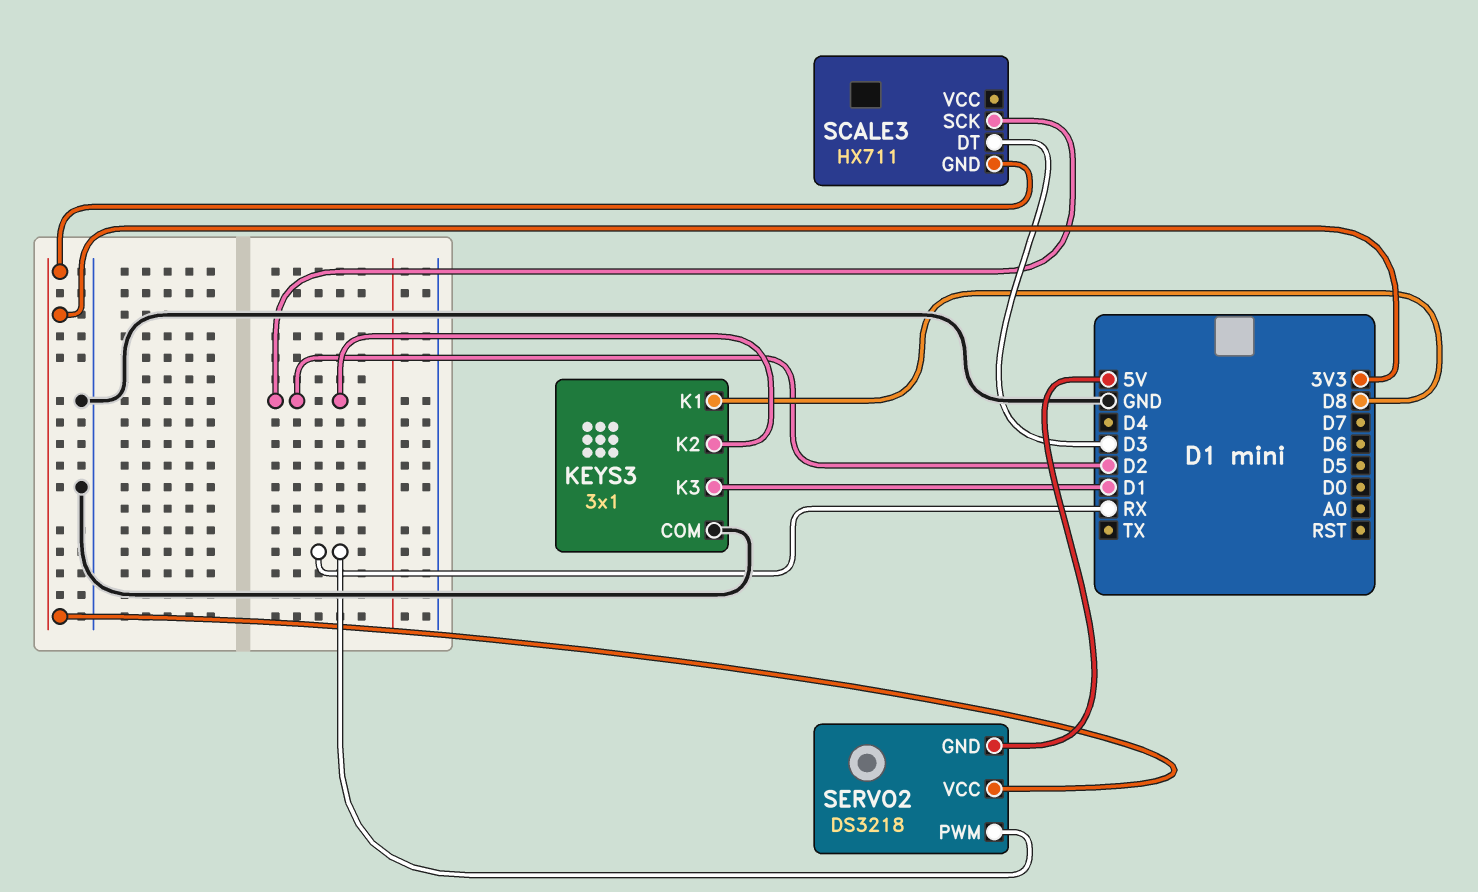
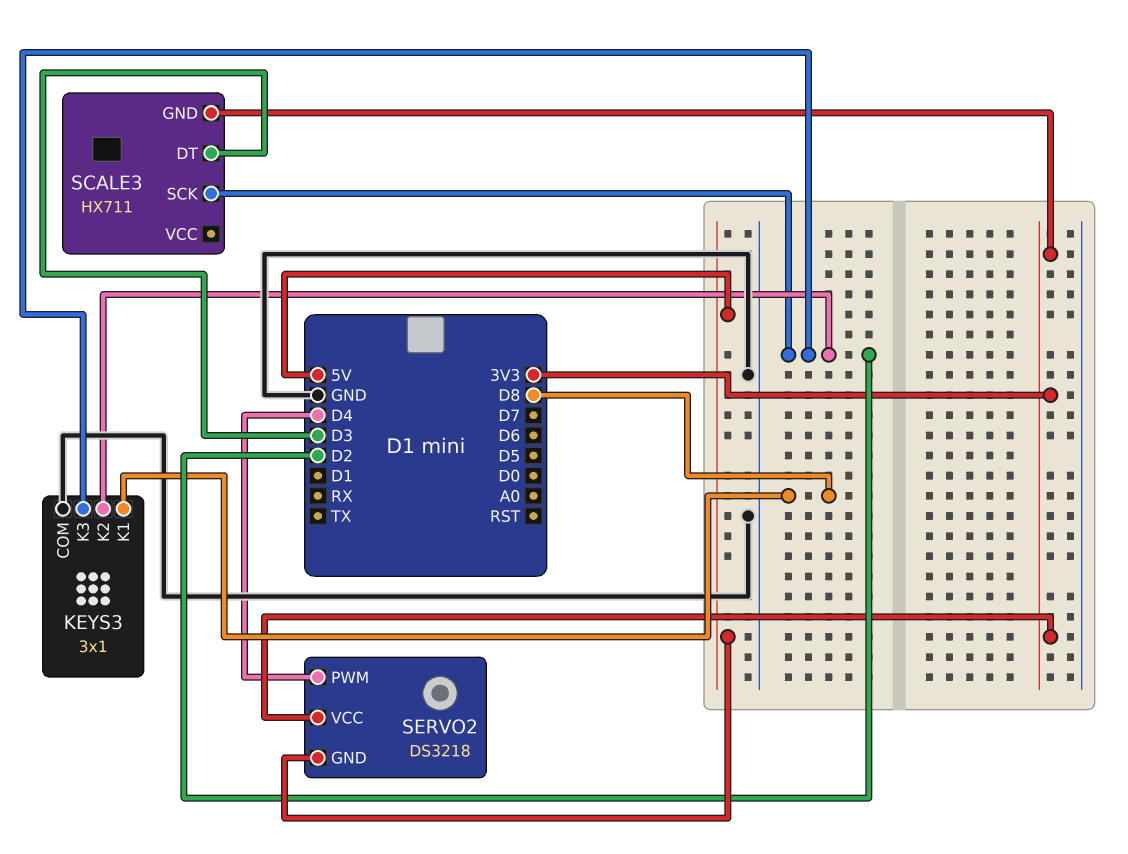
KEYS3 pin K3: D1 -> D2
SERVO2 pin PWM: RX -> D4

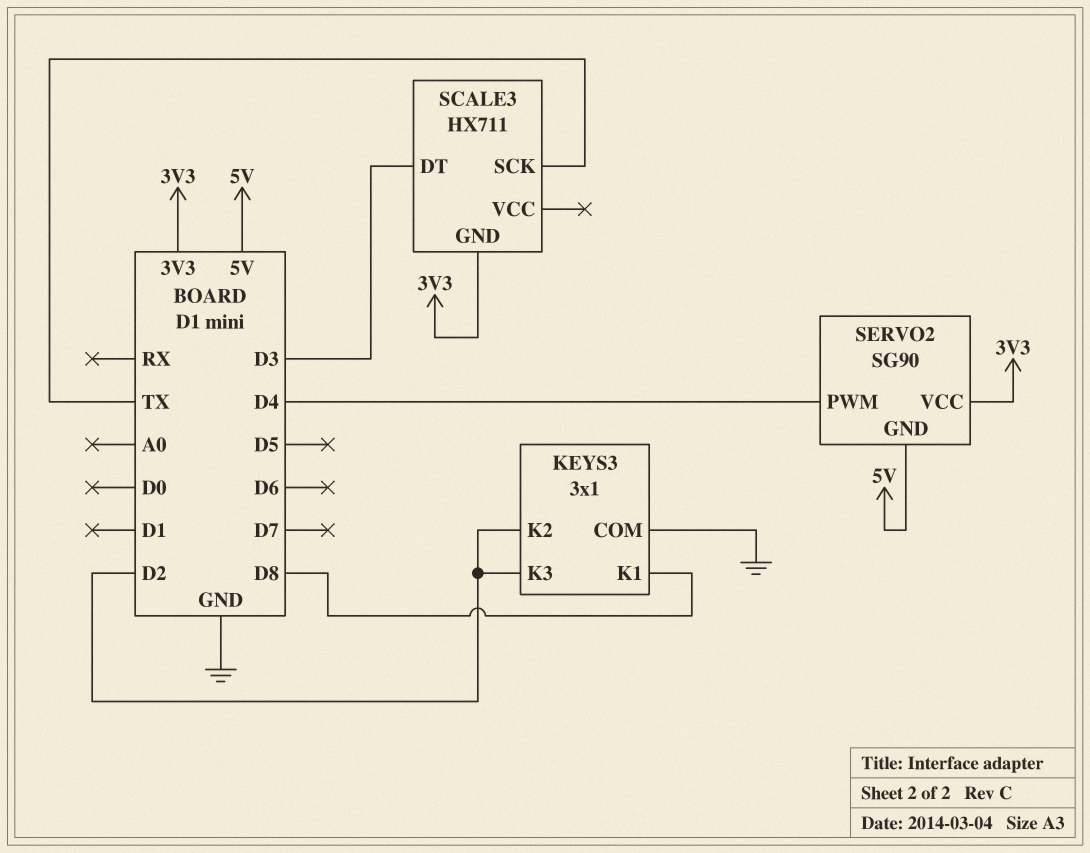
SCALE3 pin SCK: D2 -> TX
SERVO2: DS3218 -> SG90

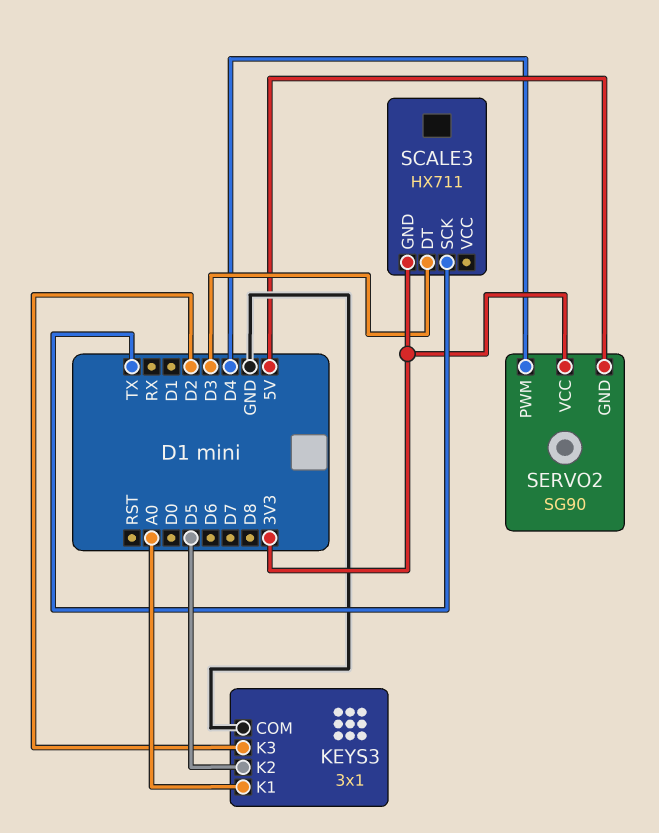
KEYS3 pin K1: D8 -> A0
KEYS3 pin K2: D2 -> D5

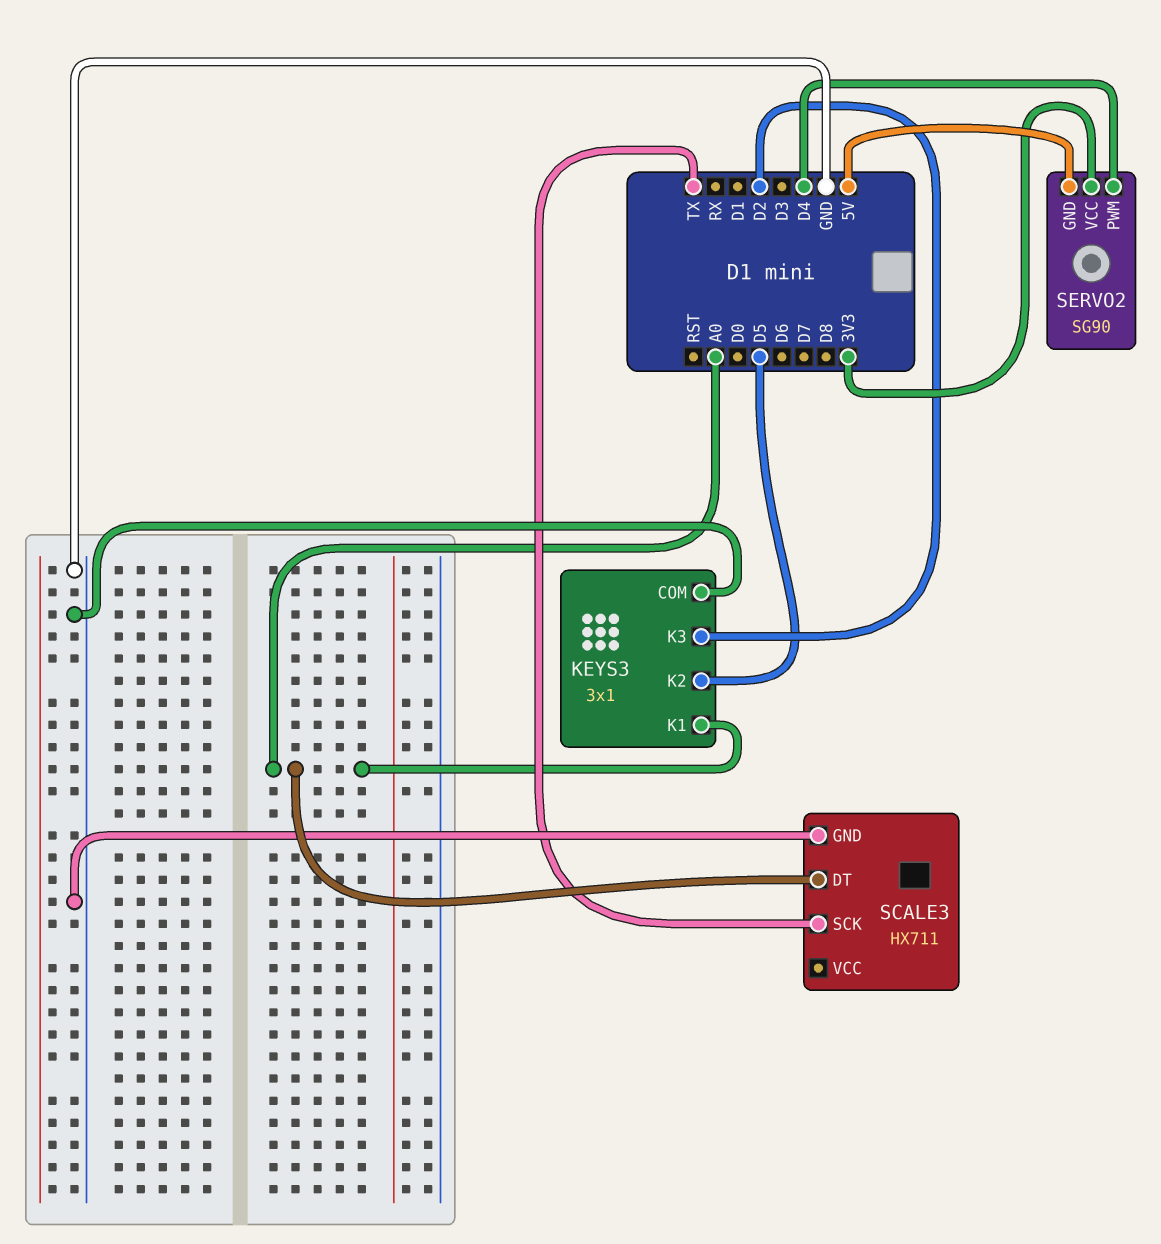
SCALE3 pin DT: D3 -> A0
SCALE3 pin GND: 3V3 -> GND

